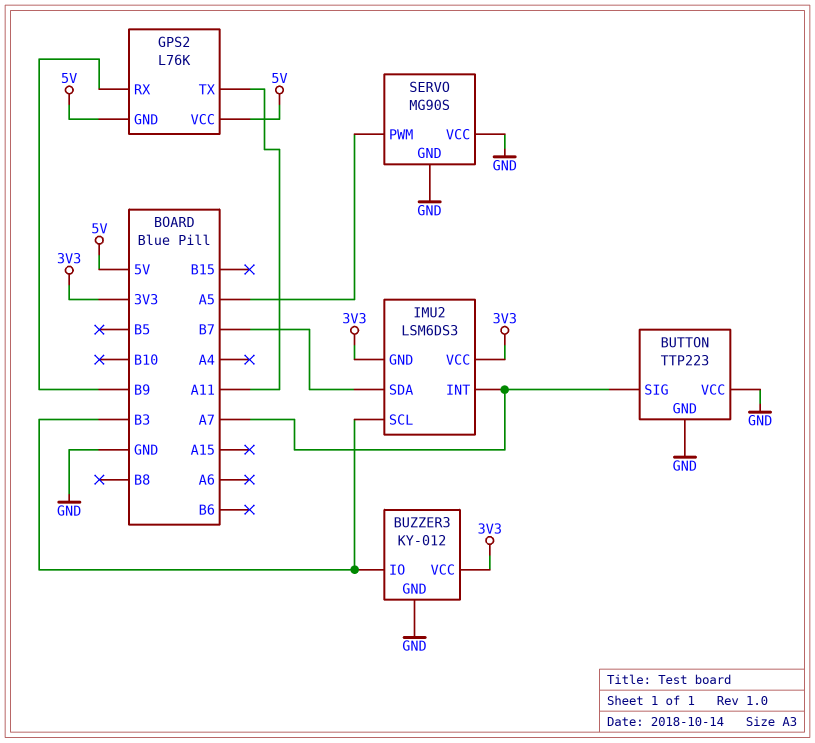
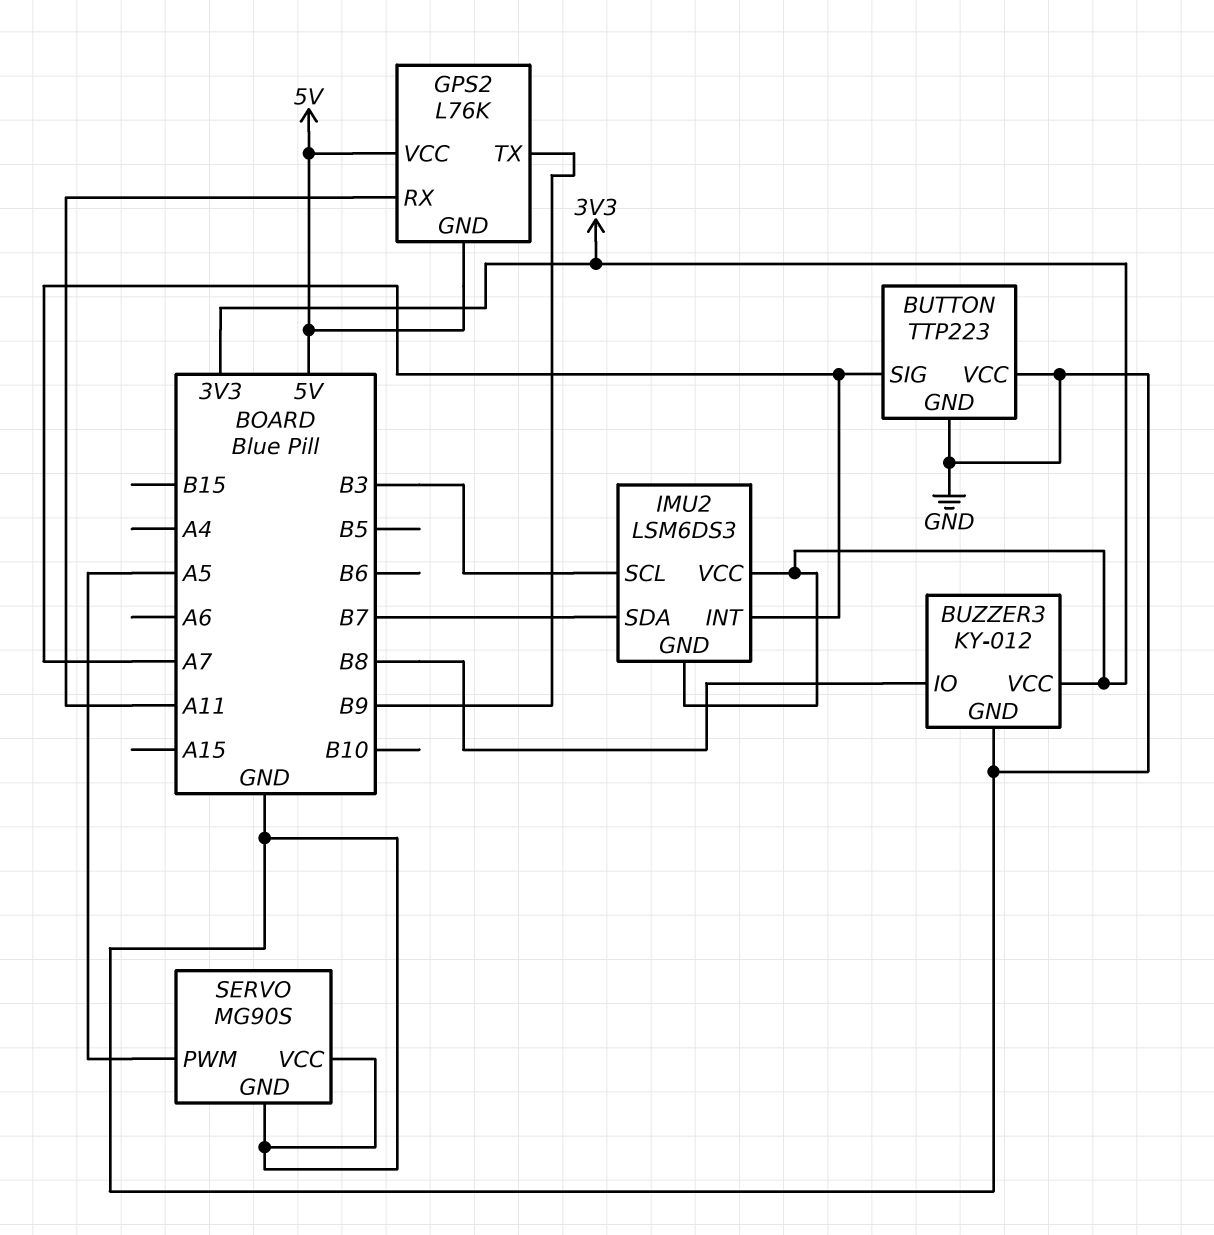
BUZZER3 pin IO: B3 -> B8
GPS2 pin RX: B9 -> A11
GPS2 pin TX: A11 -> B9

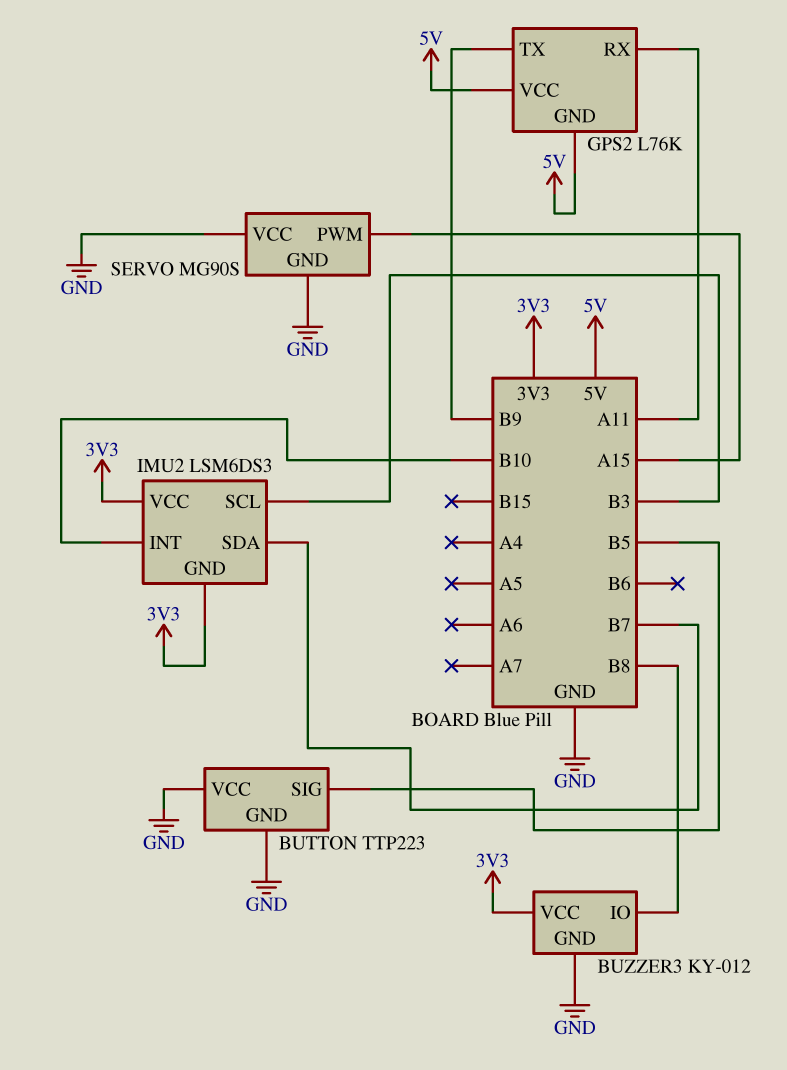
BUTTON pin SIG: A7 -> B5
IMU2 pin INT: A7 -> B10
SERVO pin PWM: A5 -> A15

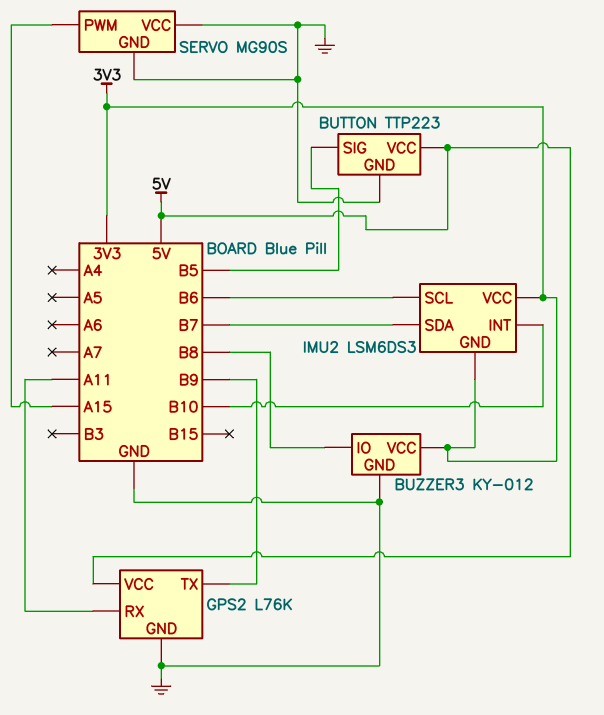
BUTTON pin VCC: GND -> 5V
GPS2 pin GND: 5V -> GND
IMU2 pin SCL: B3 -> B6

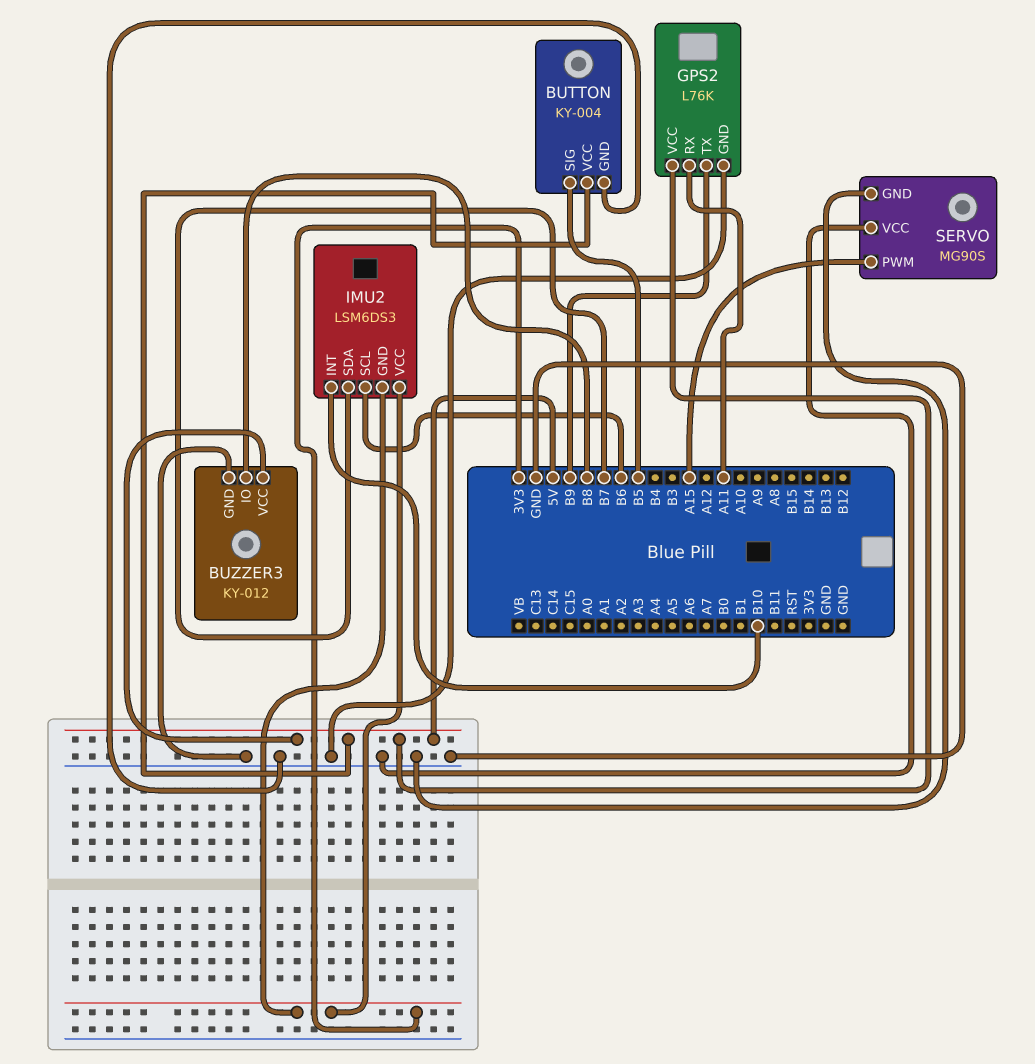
BUTTON: TTP223 -> KY-004
BUZZER3 pin VCC: 3V3 -> 5V

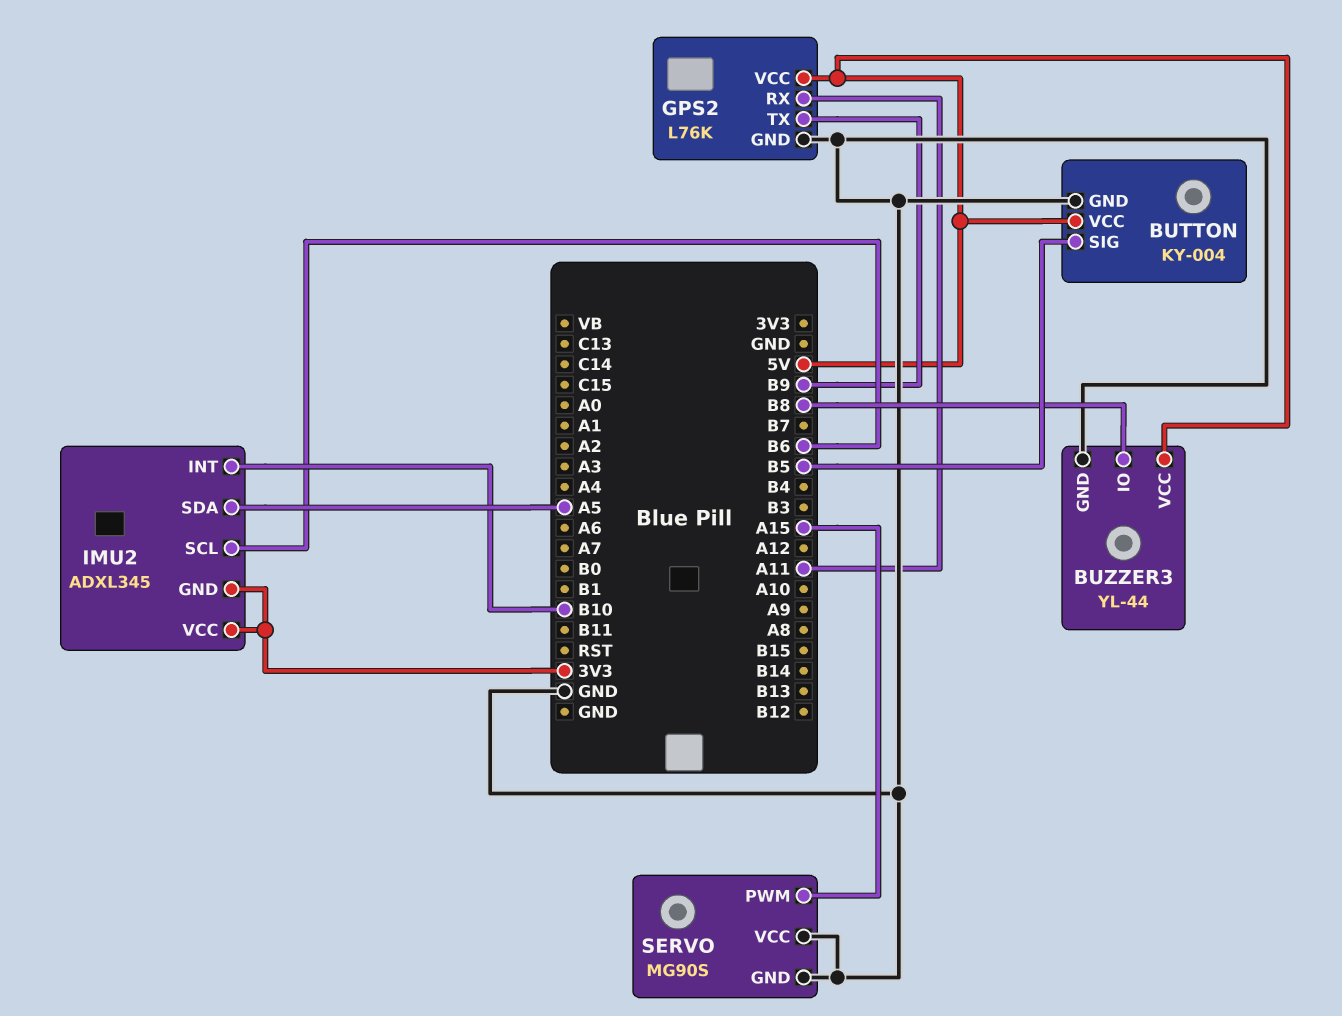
BUZZER3: KY-012 -> YL-44
IMU2: LSM6DS3 -> ADXL345
IMU2 pin SDA: B7 -> A5

